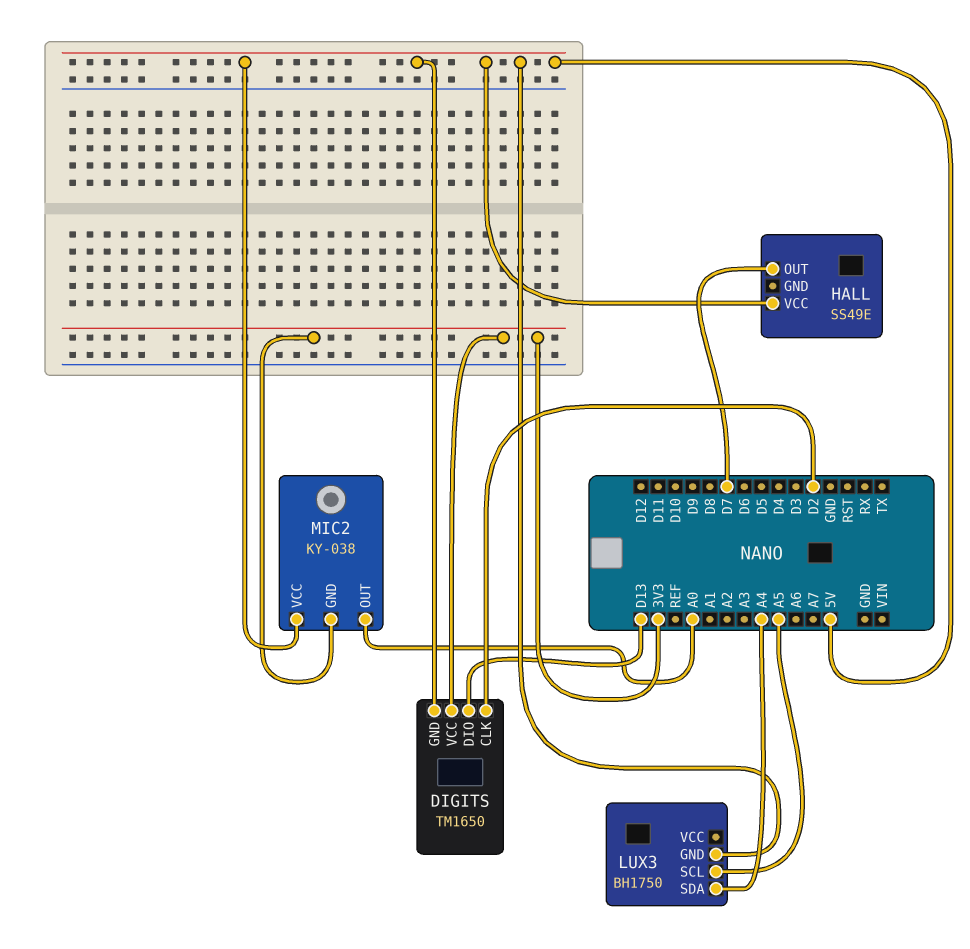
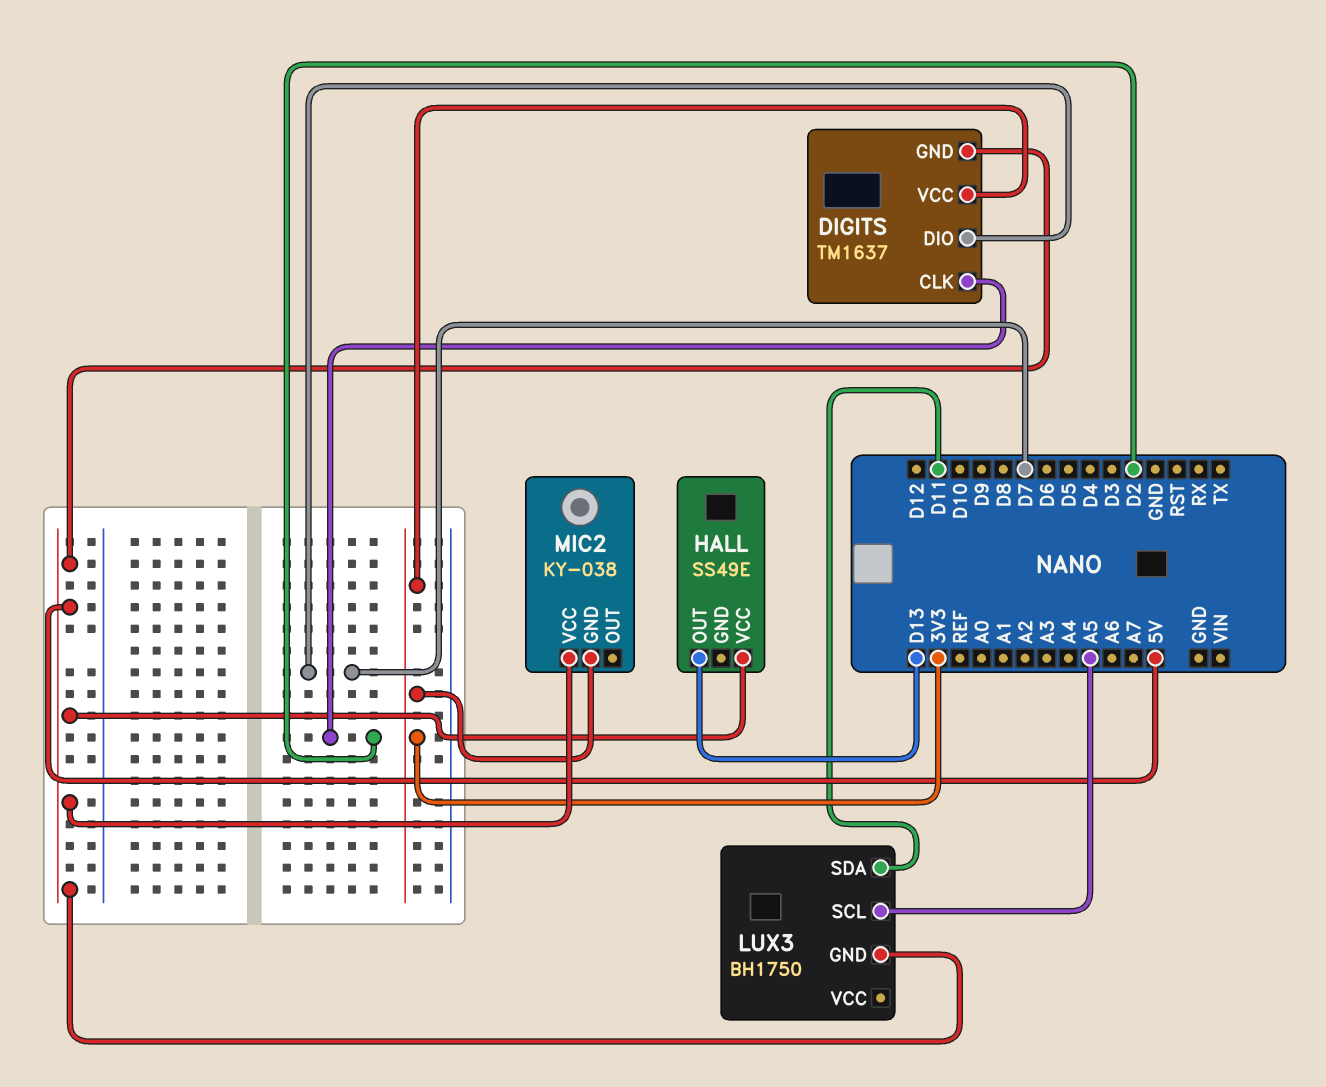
DIGITS: TM1650 -> TM1637
DIGITS pin DIO: D13 -> D7
HALL pin OUT: D7 -> D13
LUX3 pin SDA: A4 -> D11
MIC2 pin OUT: A0 -> none

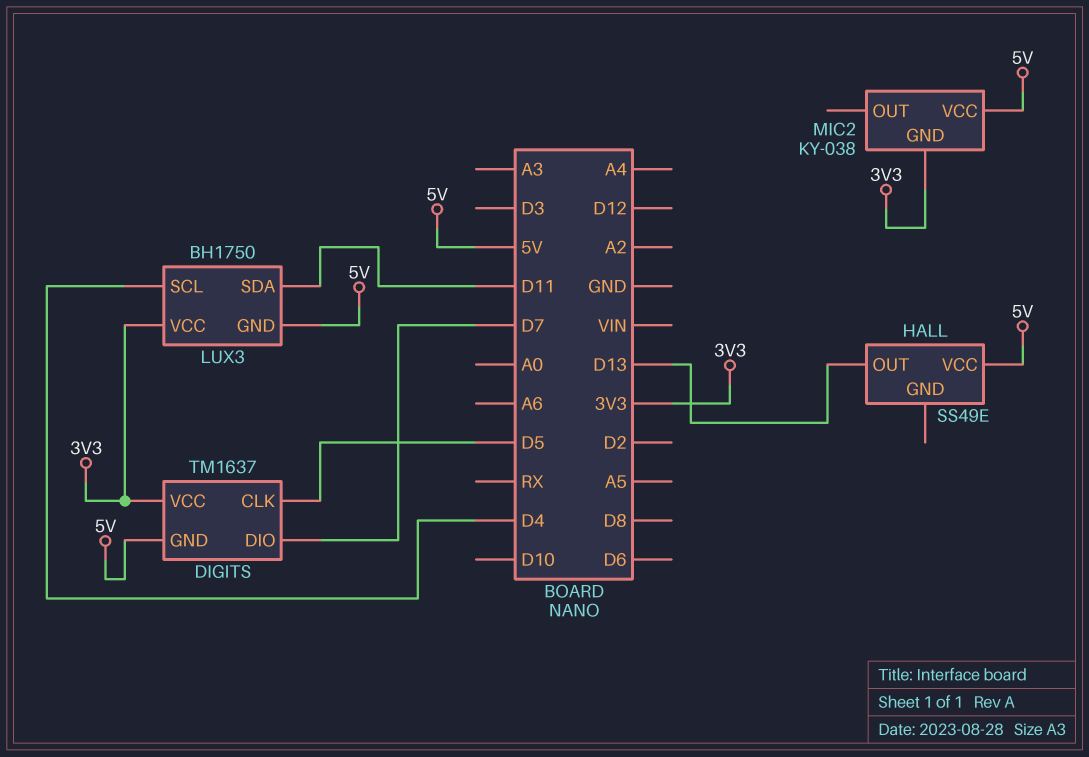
DIGITS pin CLK: D2 -> D5
LUX3 pin SCL: A5 -> D4
LUX3 pin VCC: none -> 3V3

